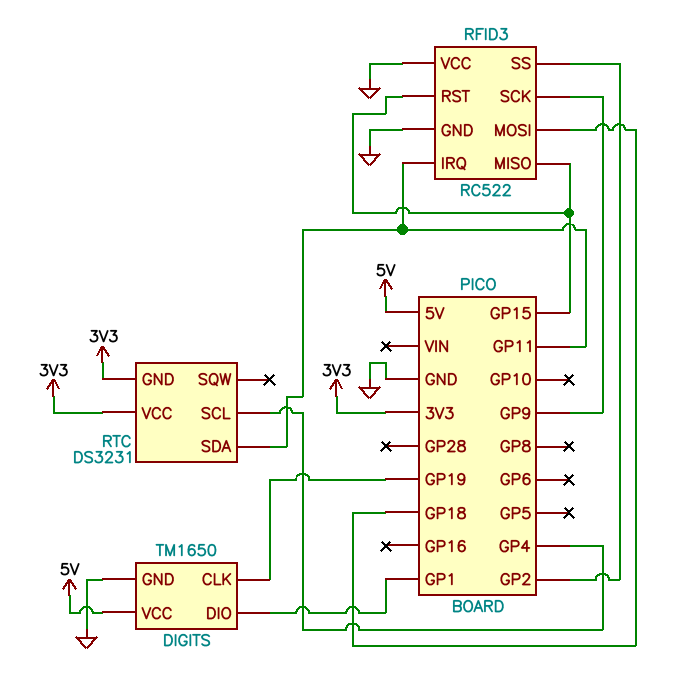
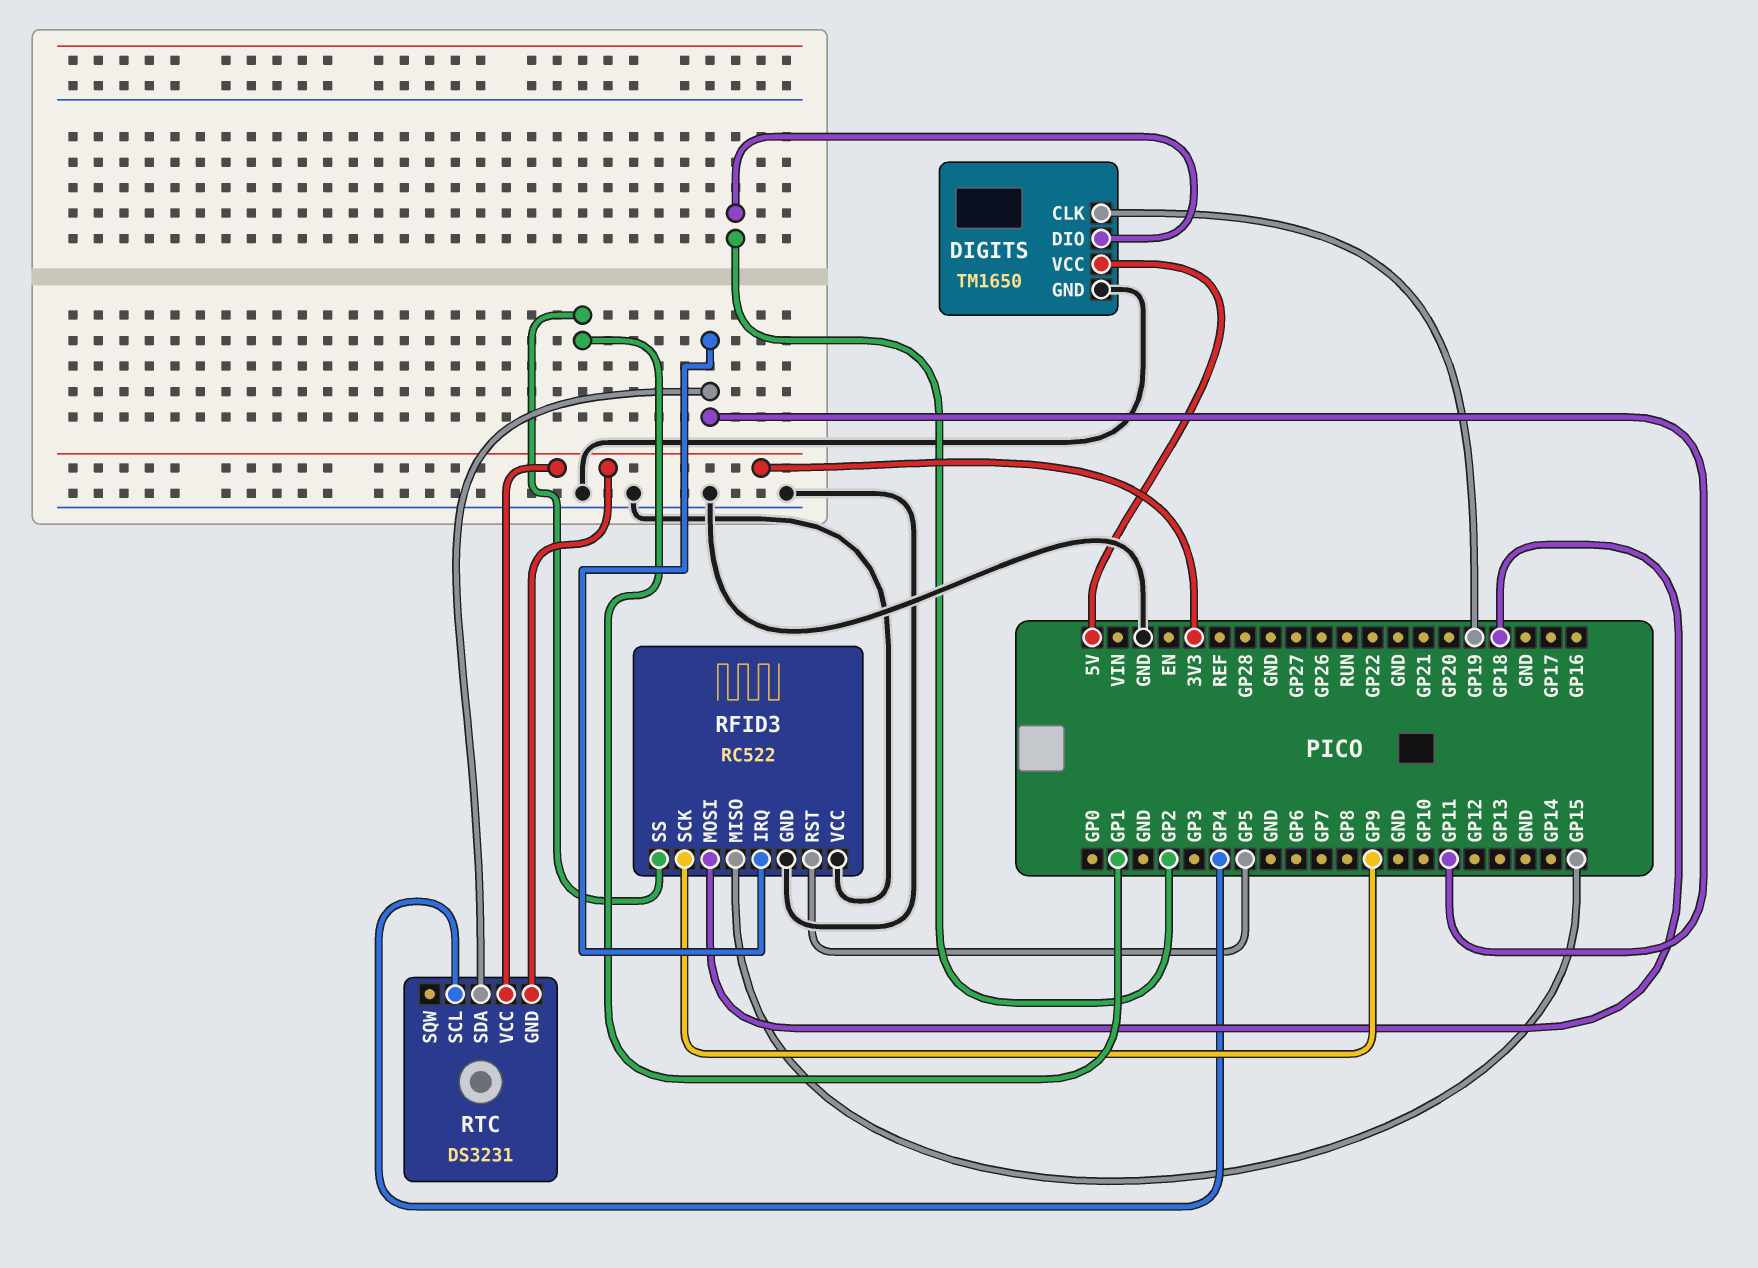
DIGITS pin DIO: GP1 -> GP2
RFID3 pin RST: GP15 -> GP5
RFID3 pin SS: GP2 -> GP1

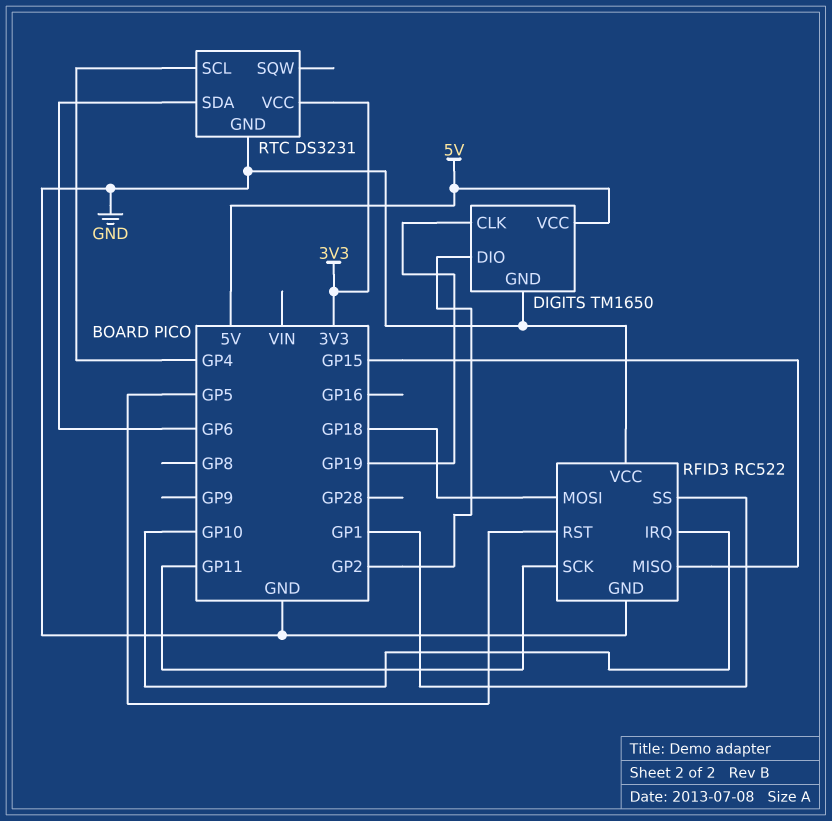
RFID3 pin IRQ: GP11 -> GP10
RFID3 pin SCK: GP9 -> GP11
RTC pin GND: 3V3 -> GND
RTC pin SDA: GP11 -> GP6

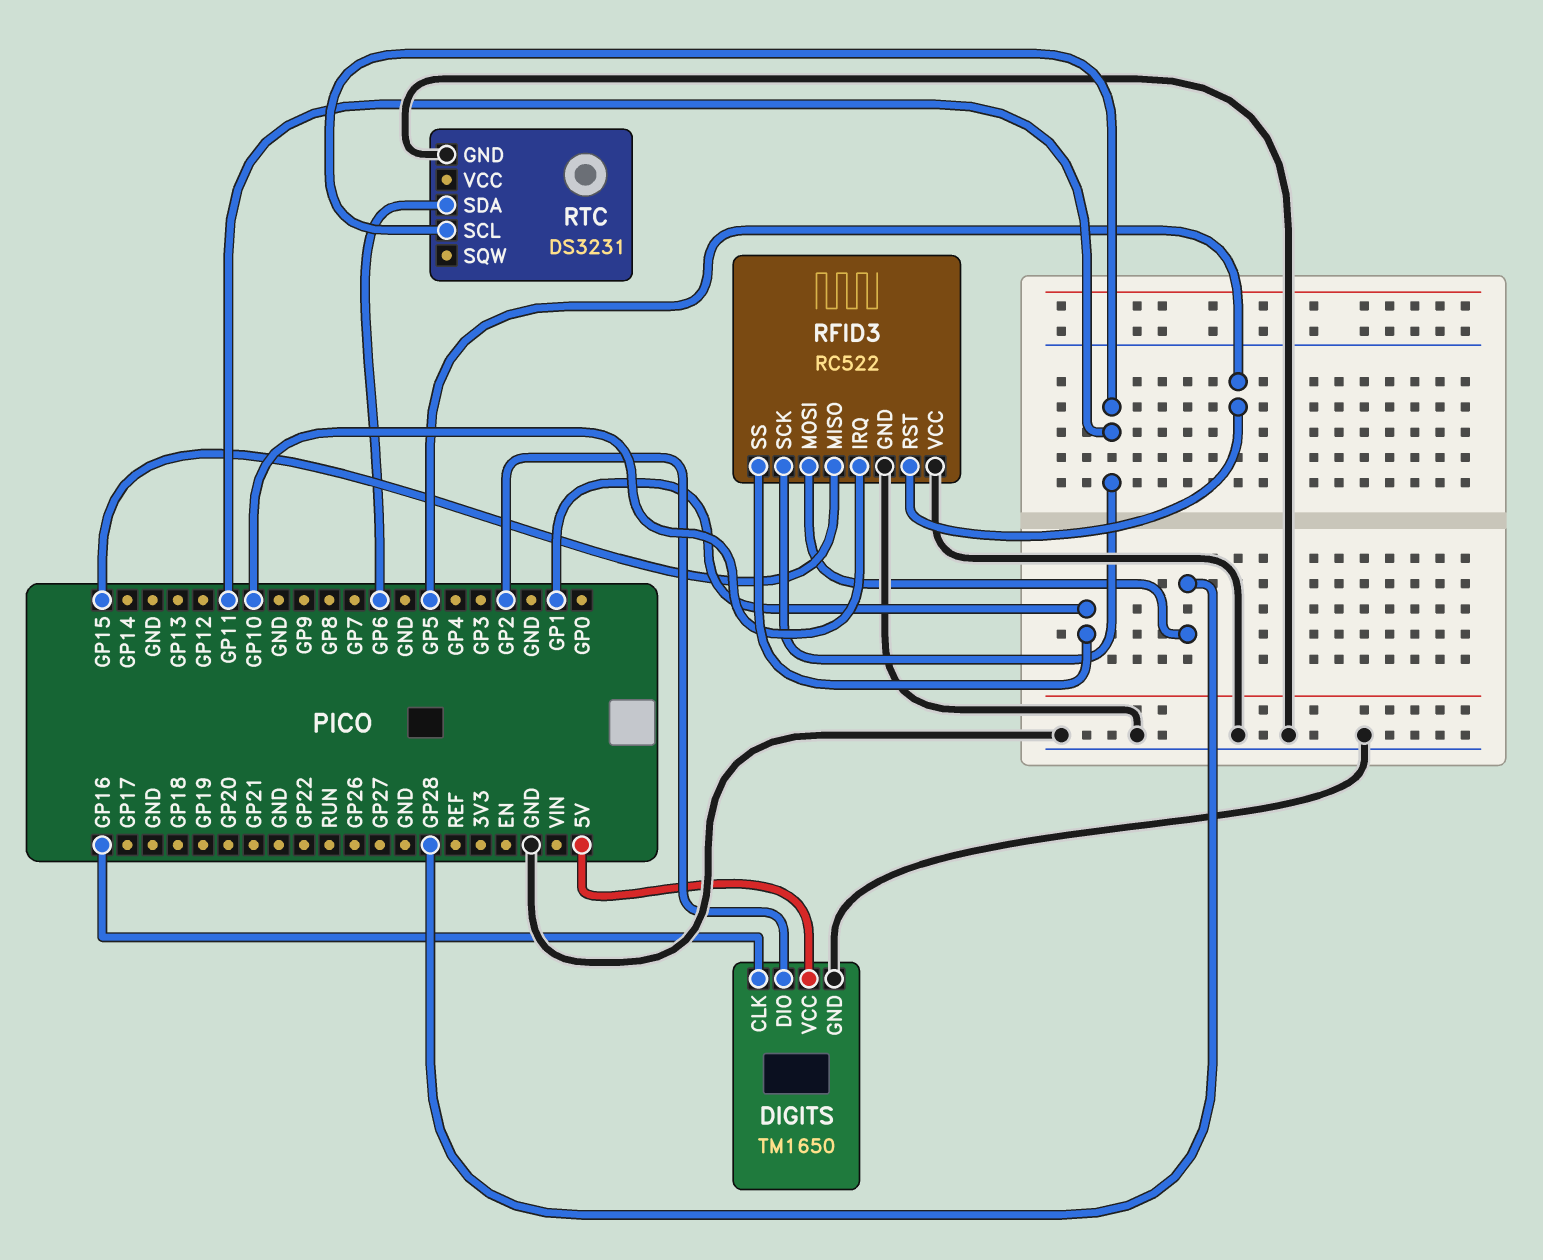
DIGITS pin CLK: GP19 -> GP16
RFID3 pin MOSI: GP18 -> GP28
RTC pin SCL: GP4 -> GP11
RTC pin VCC: 3V3 -> none

